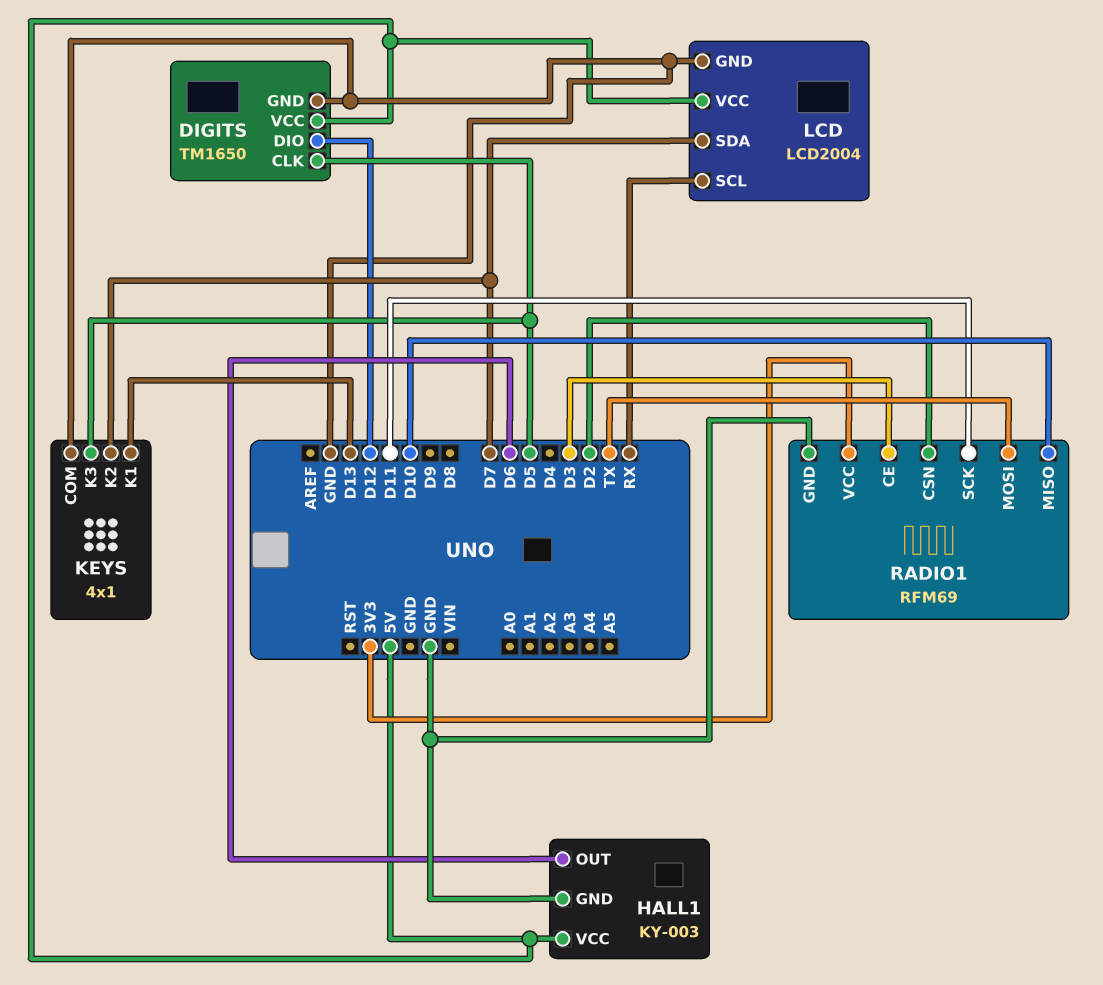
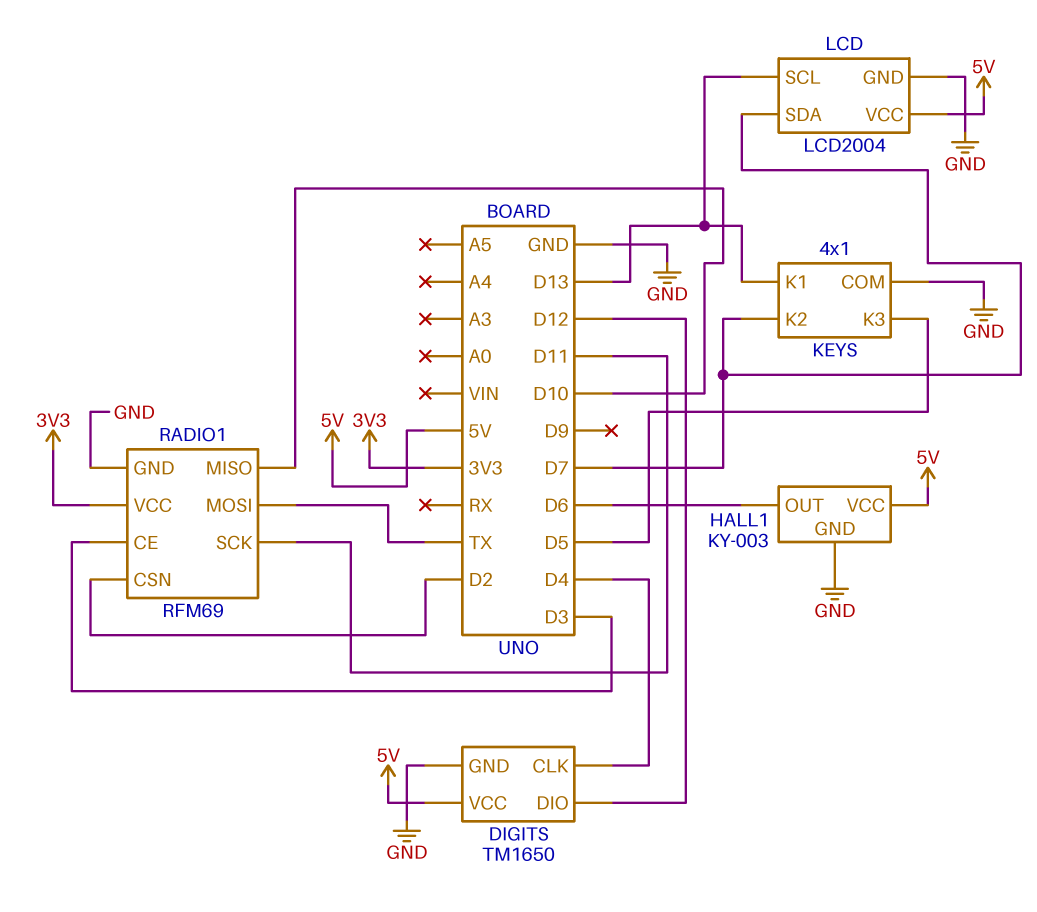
DIGITS pin CLK: D5 -> D4
LCD pin SCL: RX -> D13

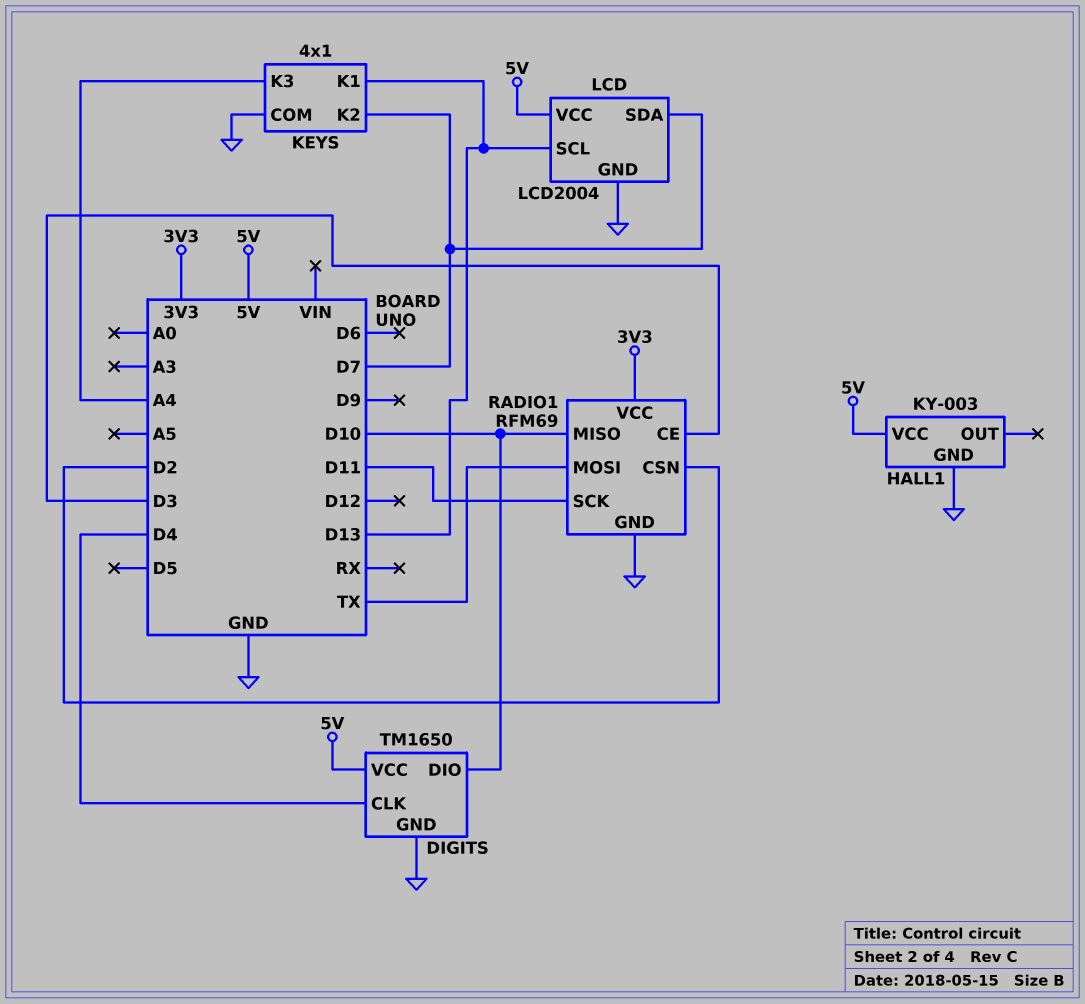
DIGITS pin DIO: D12 -> D10
HALL1 pin OUT: D6 -> none
KEYS pin K3: D5 -> A4

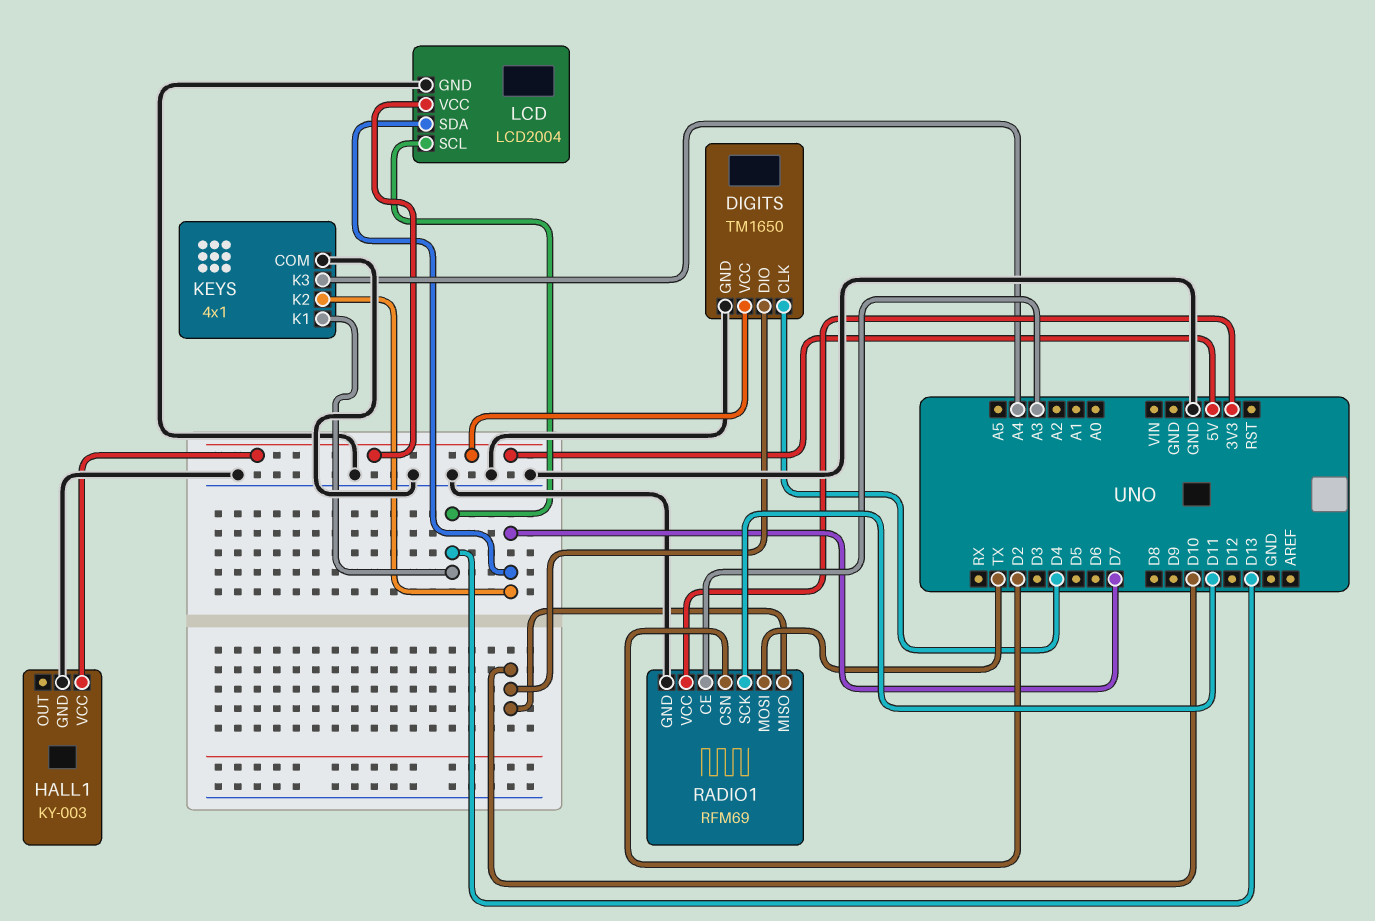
RADIO1 pin CE: D3 -> A3

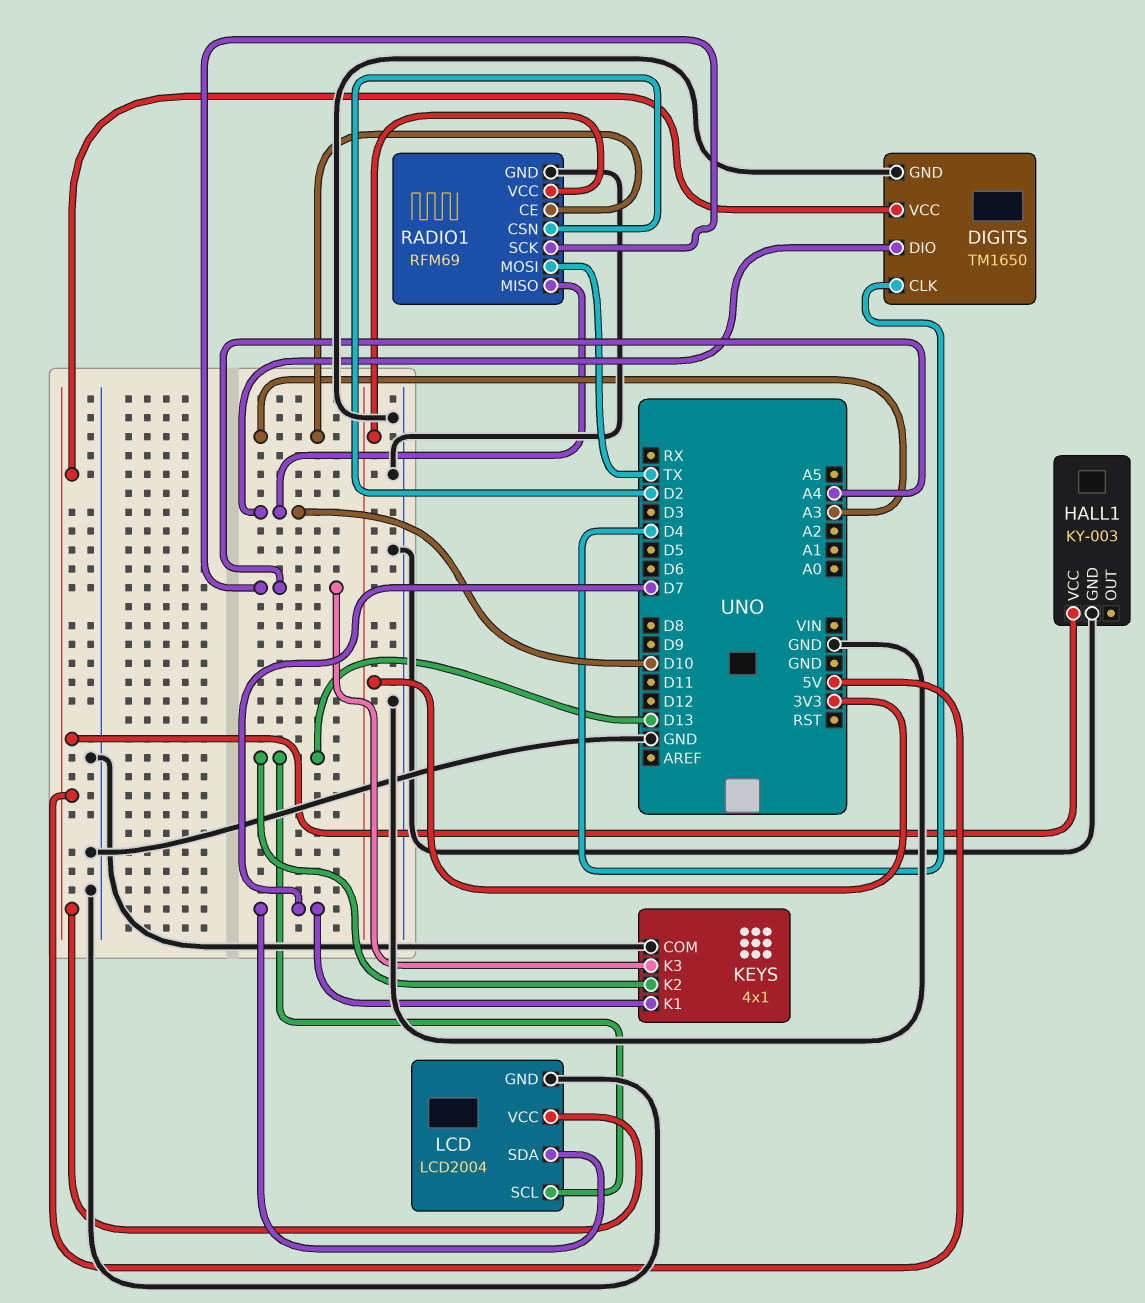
KEYS pin K1: D13 -> D7
KEYS pin K2: D7 -> D13
RADIO1 pin SCK: D11 -> A4

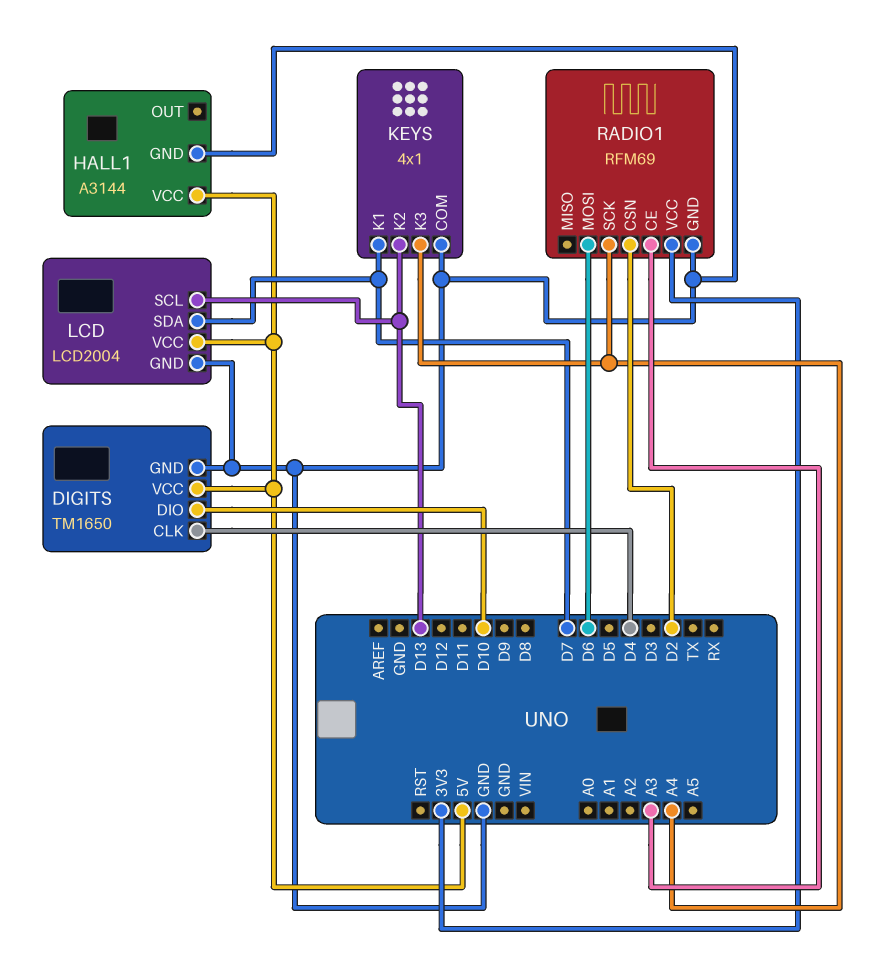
HALL1: KY-003 -> A3144
RADIO1 pin MISO: D10 -> none
RADIO1 pin MOSI: TX -> D6

